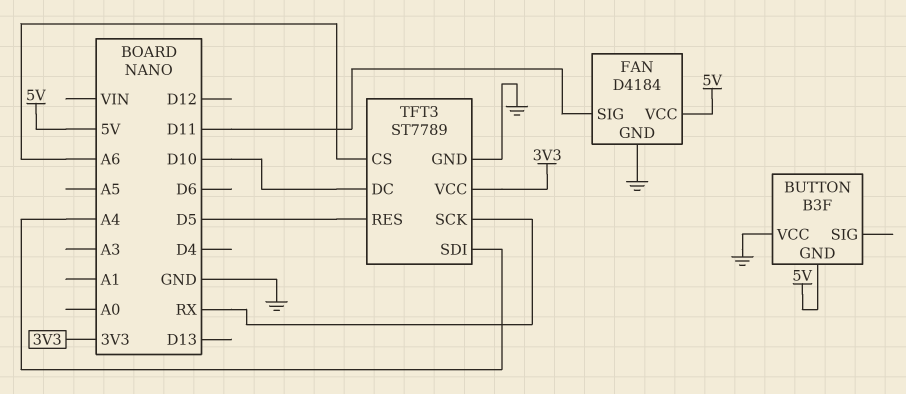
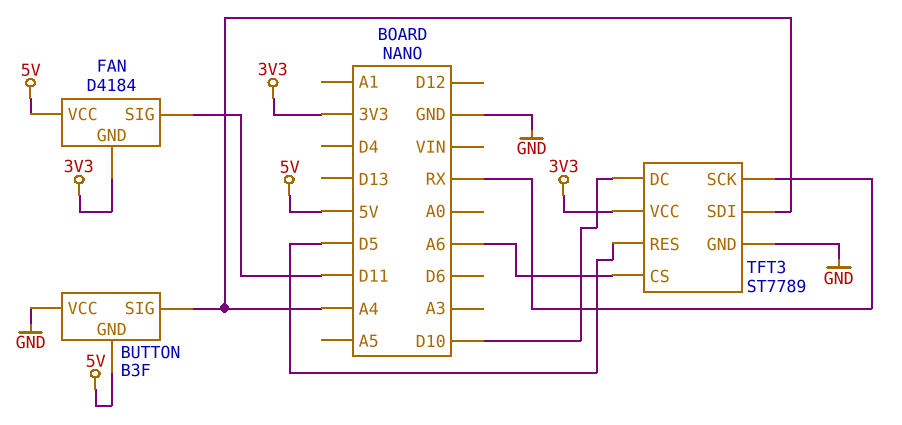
BUTTON pin SIG: none -> A4
FAN pin GND: GND -> 3V3

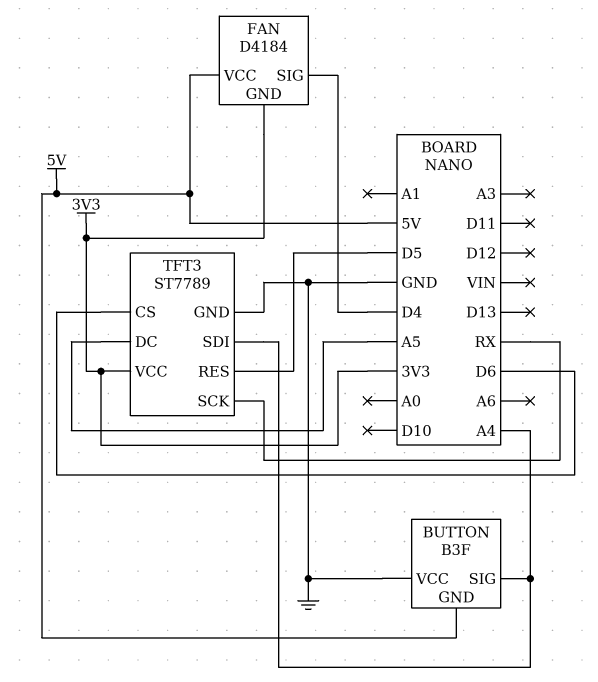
FAN pin SIG: D11 -> D4
TFT3 pin CS: A6 -> D6
TFT3 pin DC: D10 -> A5

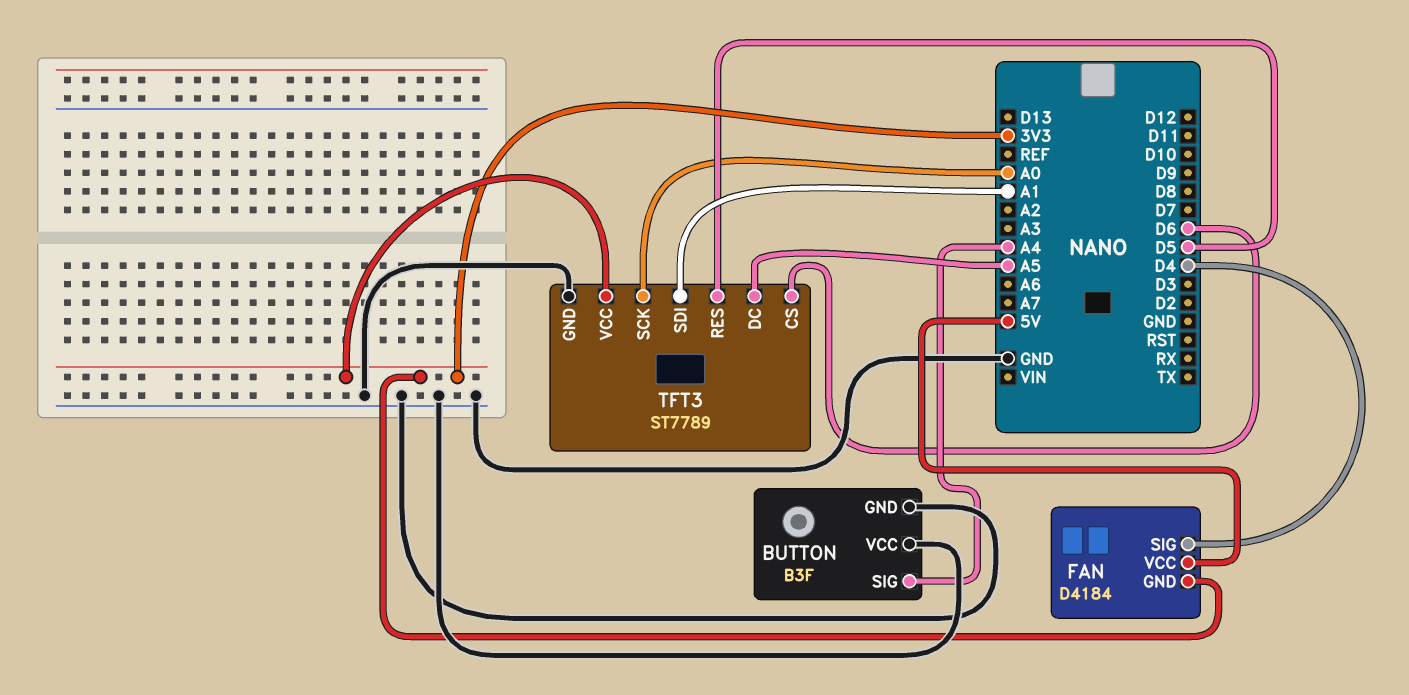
BUTTON pin GND: 5V -> GND
TFT3 pin SCK: RX -> A0
TFT3 pin SDI: A4 -> A1

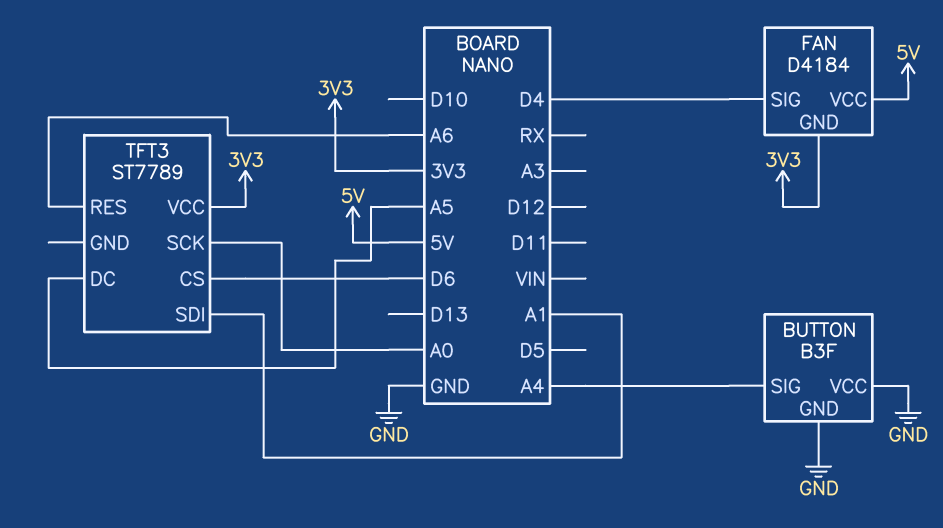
TFT3 pin GND: GND -> none
TFT3 pin RES: D5 -> A6

